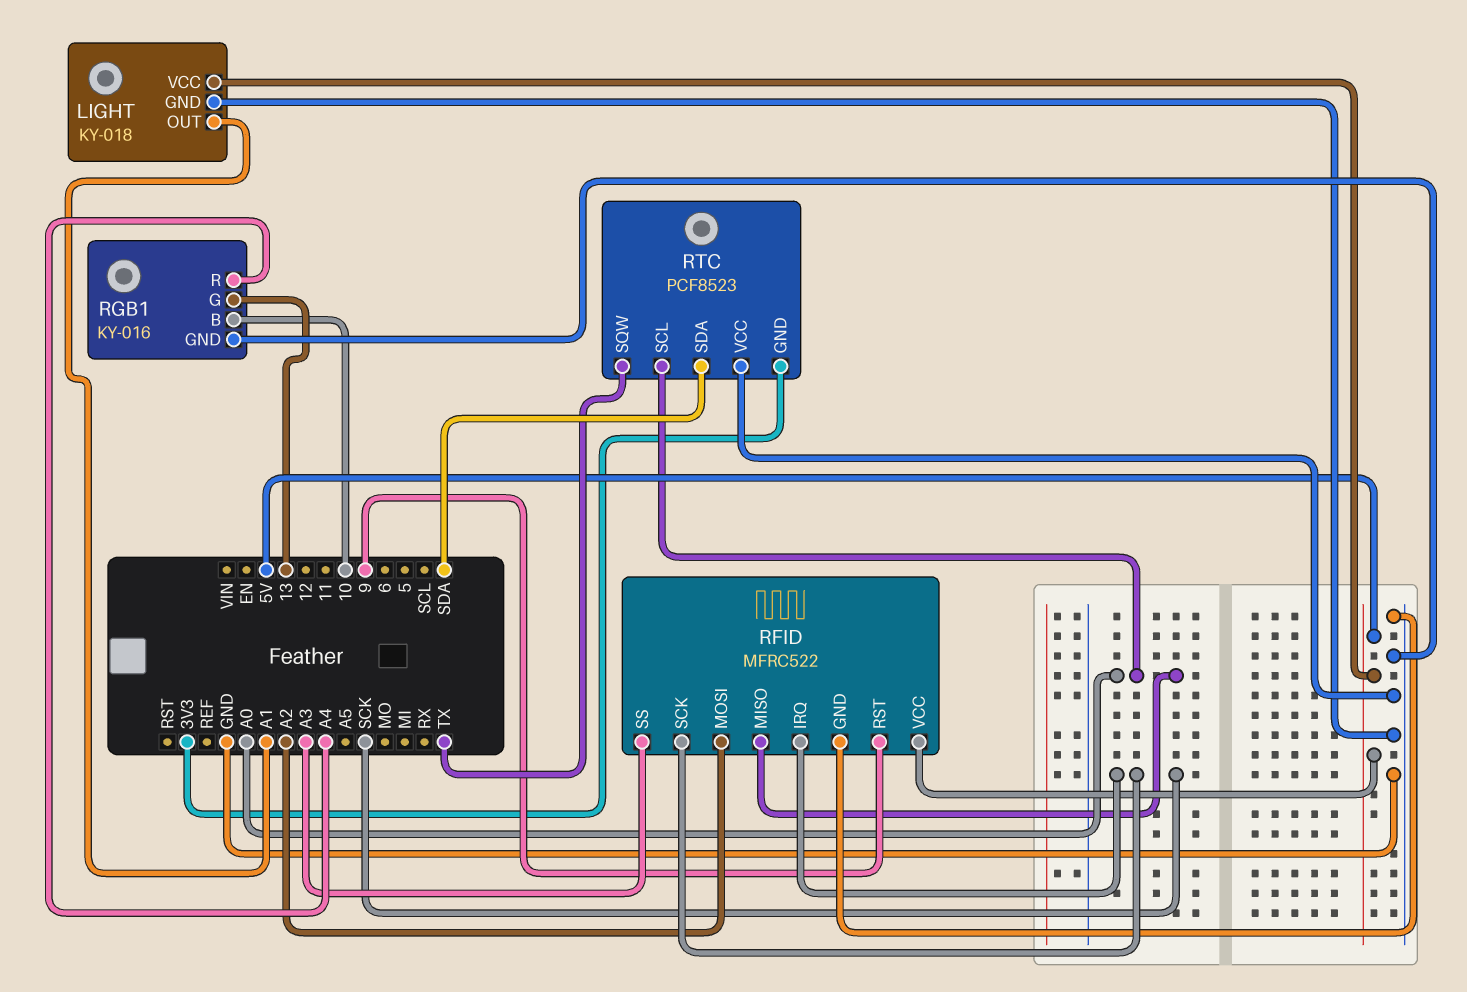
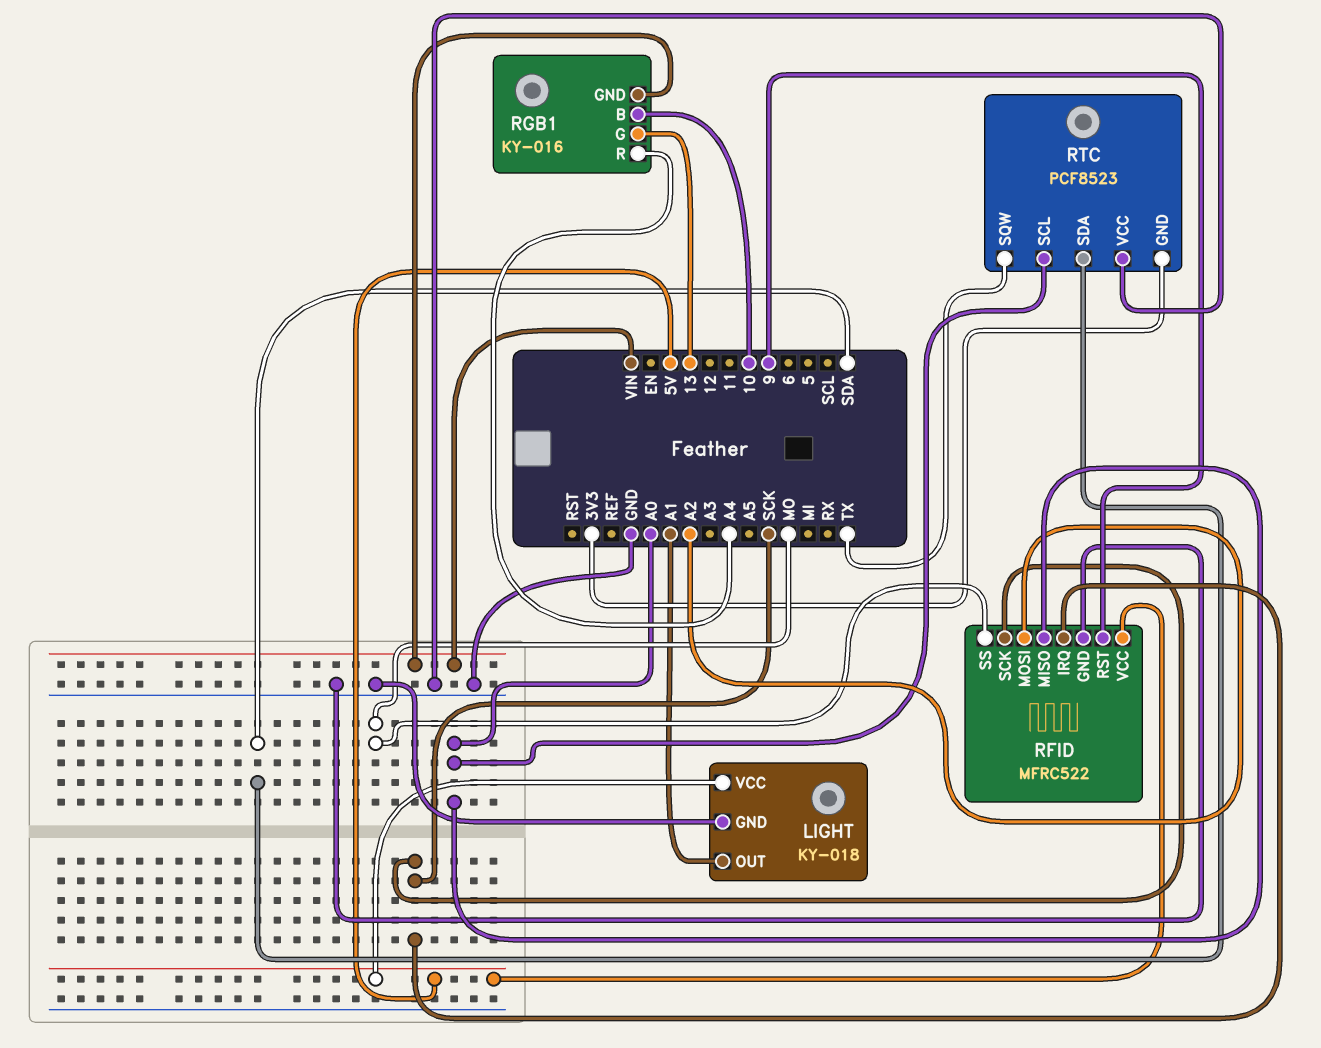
RFID pin SS: A3 -> MO
RGB1 pin GND: GND -> VIN

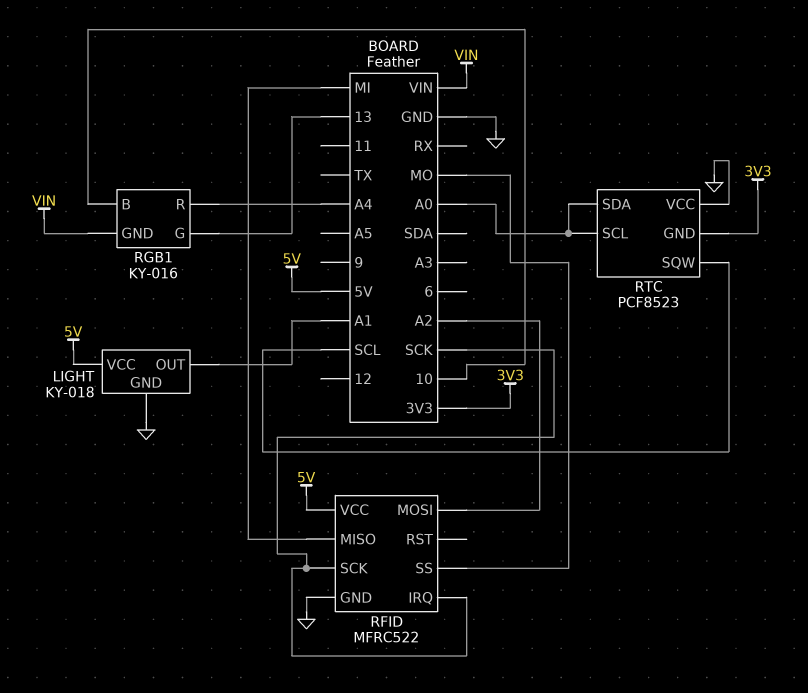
RFID pin MISO: A0 -> MI
RFID pin RST: 9 -> none
RTC pin SDA: SDA -> A0
RTC pin SQW: TX -> SCL

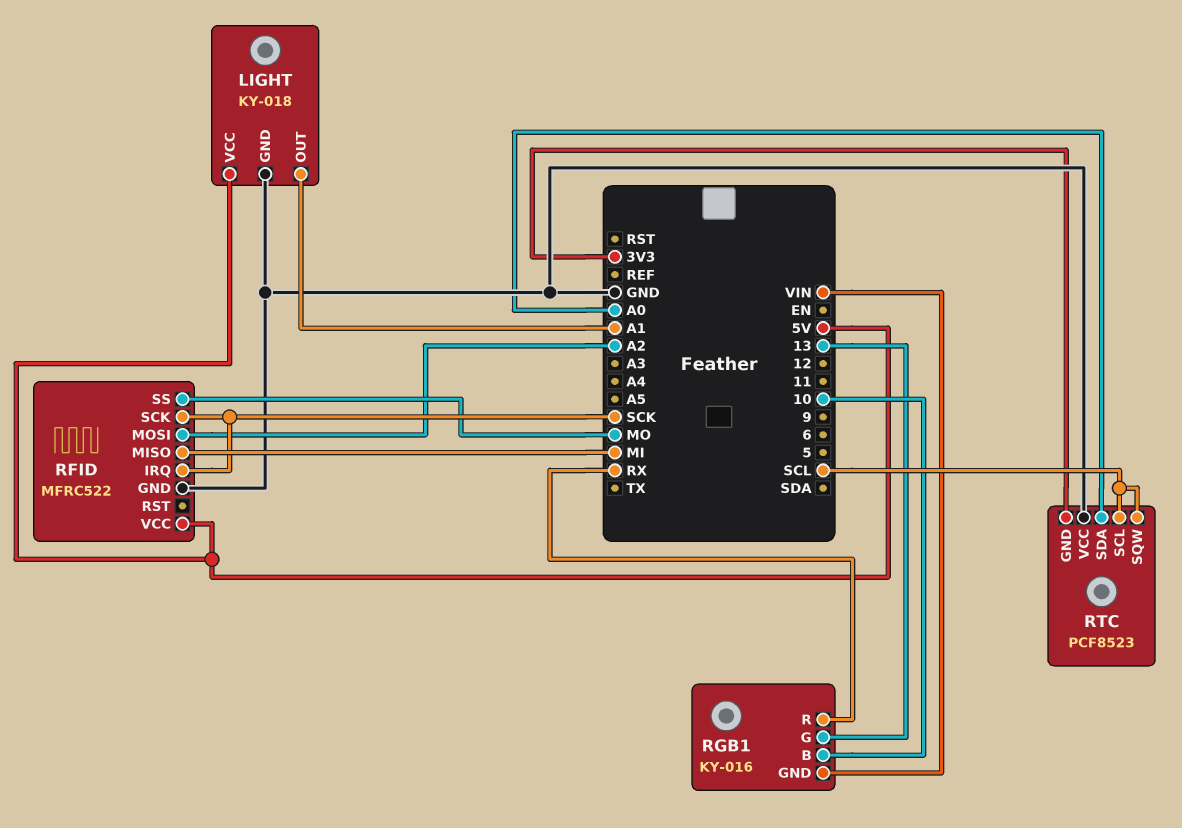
RGB1 pin R: A4 -> RX
RTC pin SCL: A0 -> SCL

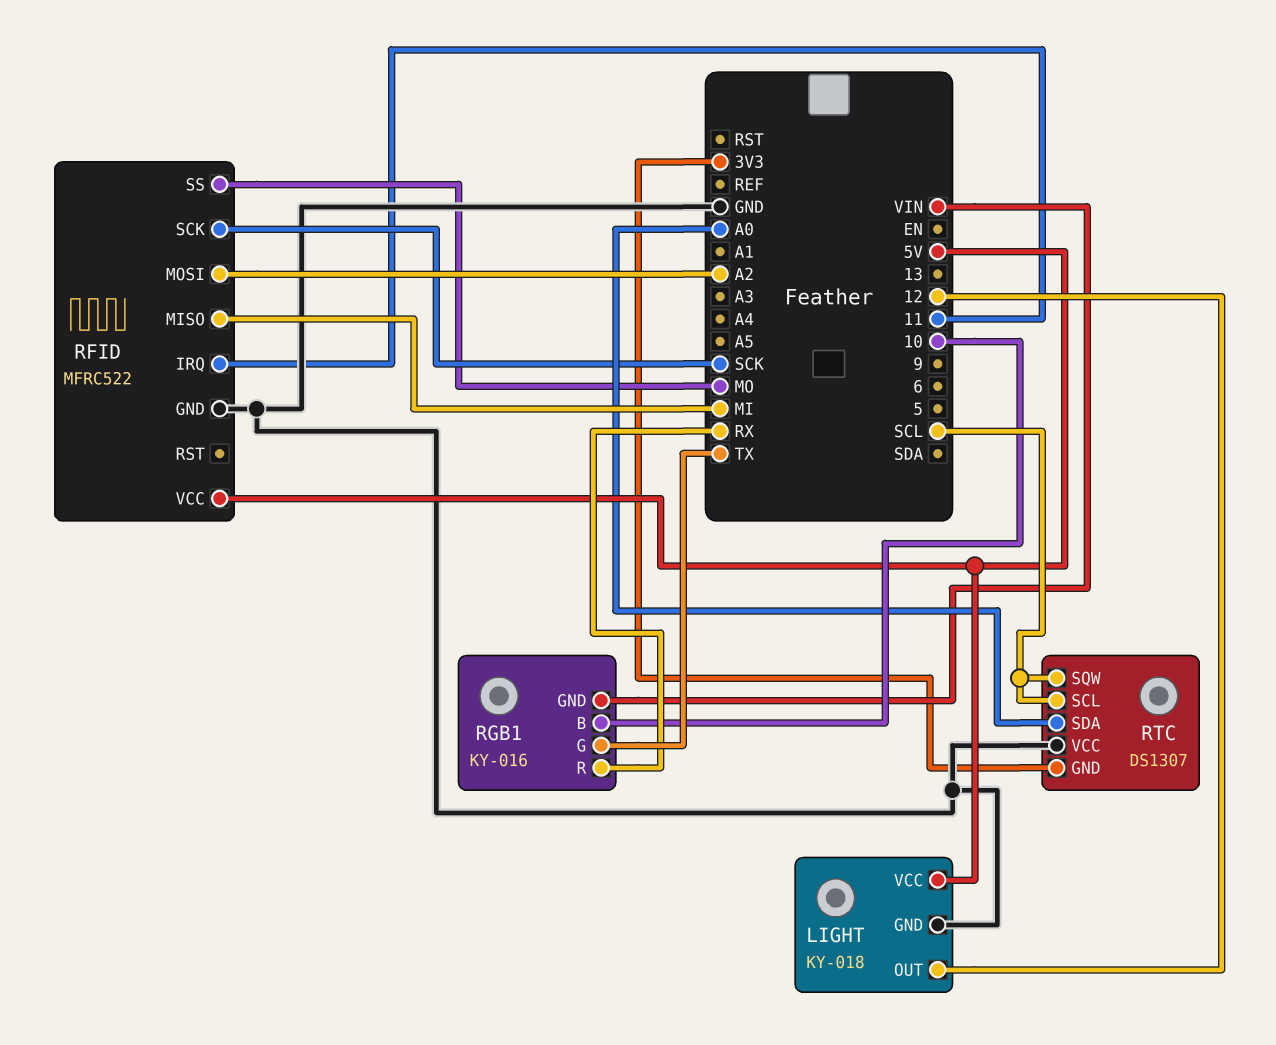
LIGHT pin OUT: A1 -> 12
RFID pin IRQ: SCK -> 11
RGB1 pin G: 13 -> TX
RTC: PCF8523 -> DS1307

